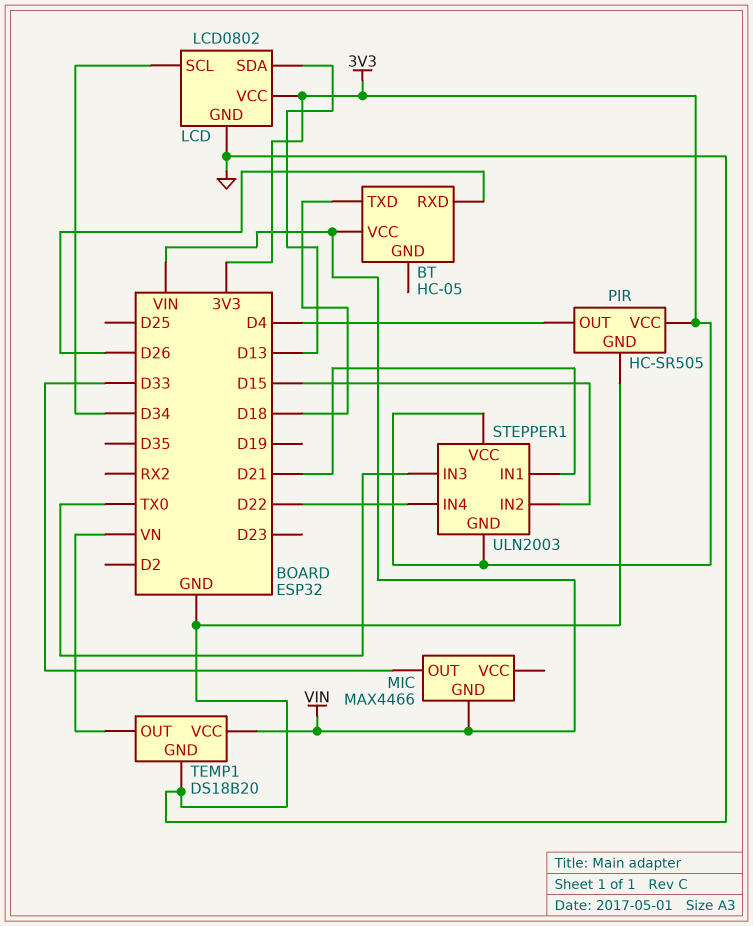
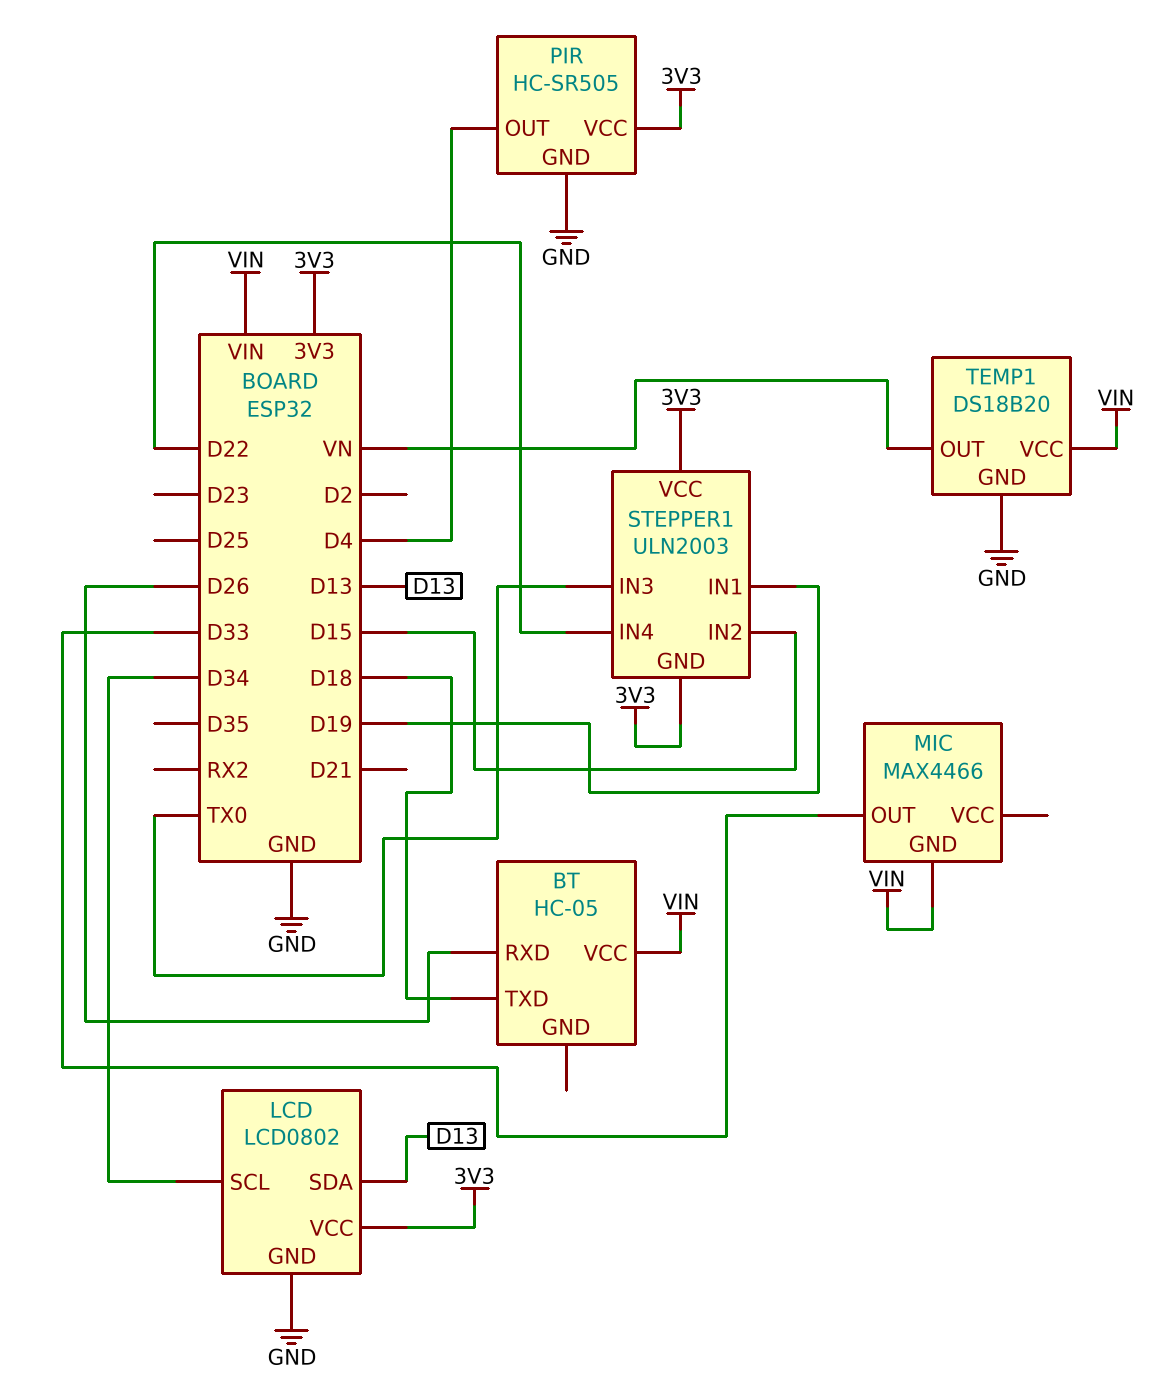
STEPPER1 pin IN1: D21 -> D19

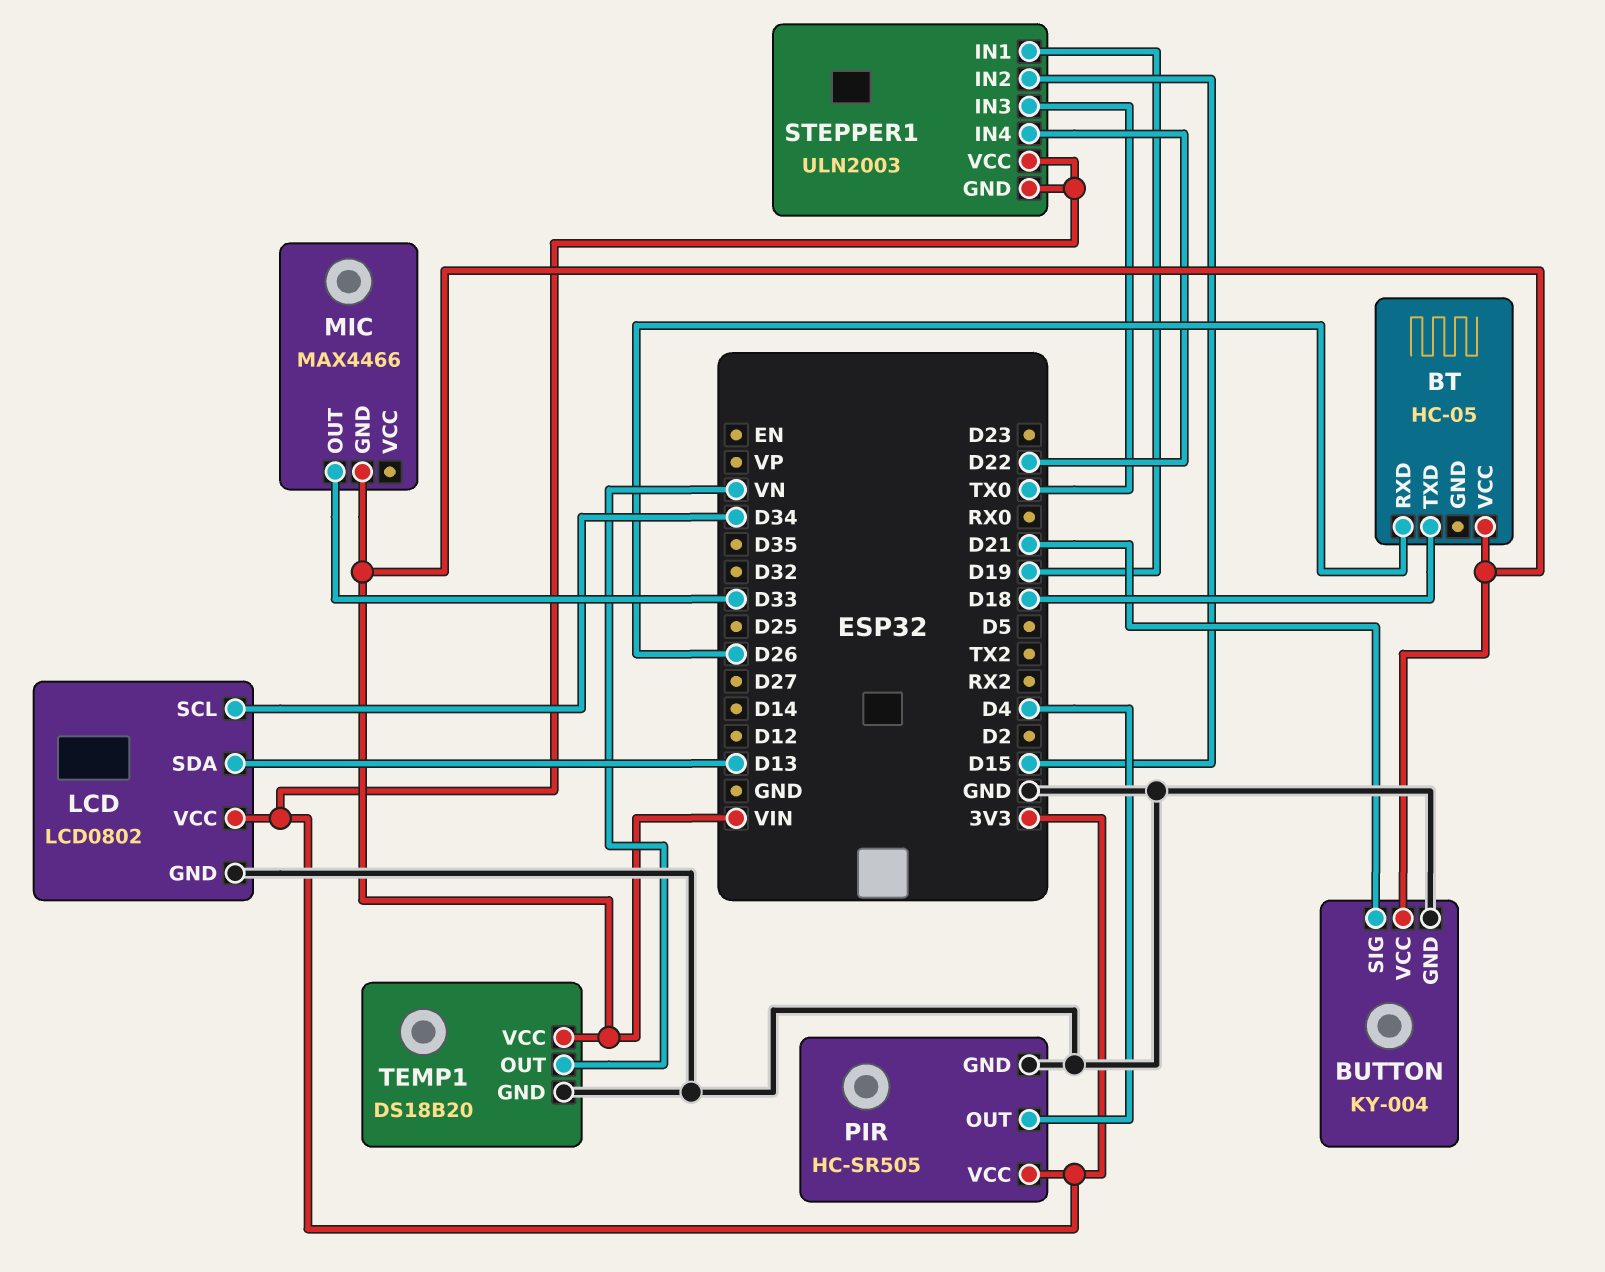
BUTTON: none -> KY-004
BUTTON pin GND: none -> GND
BUTTON pin SIG: none -> D21
BUTTON pin VCC: none -> VIN

